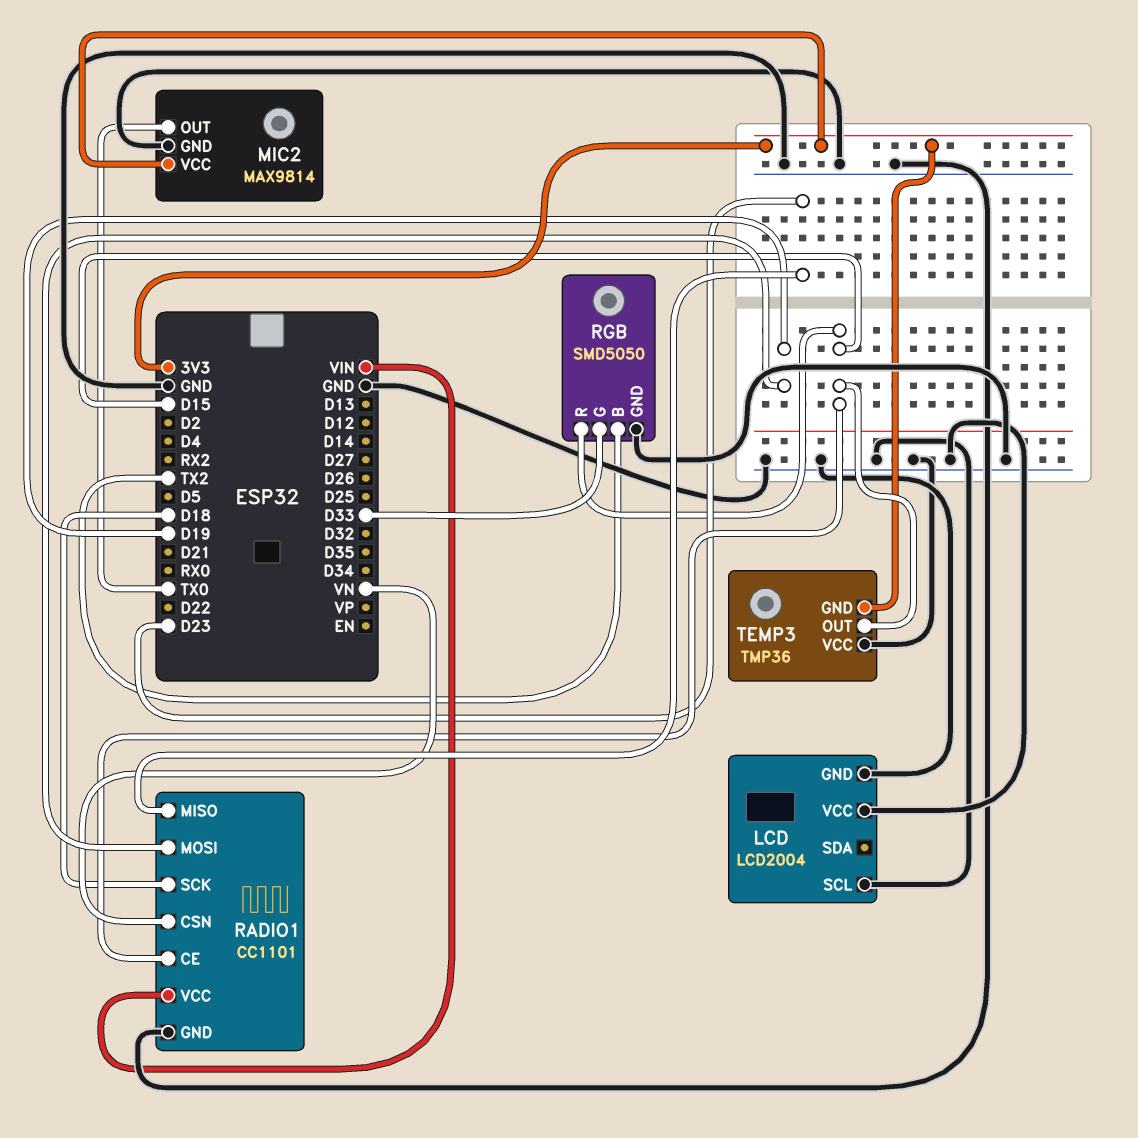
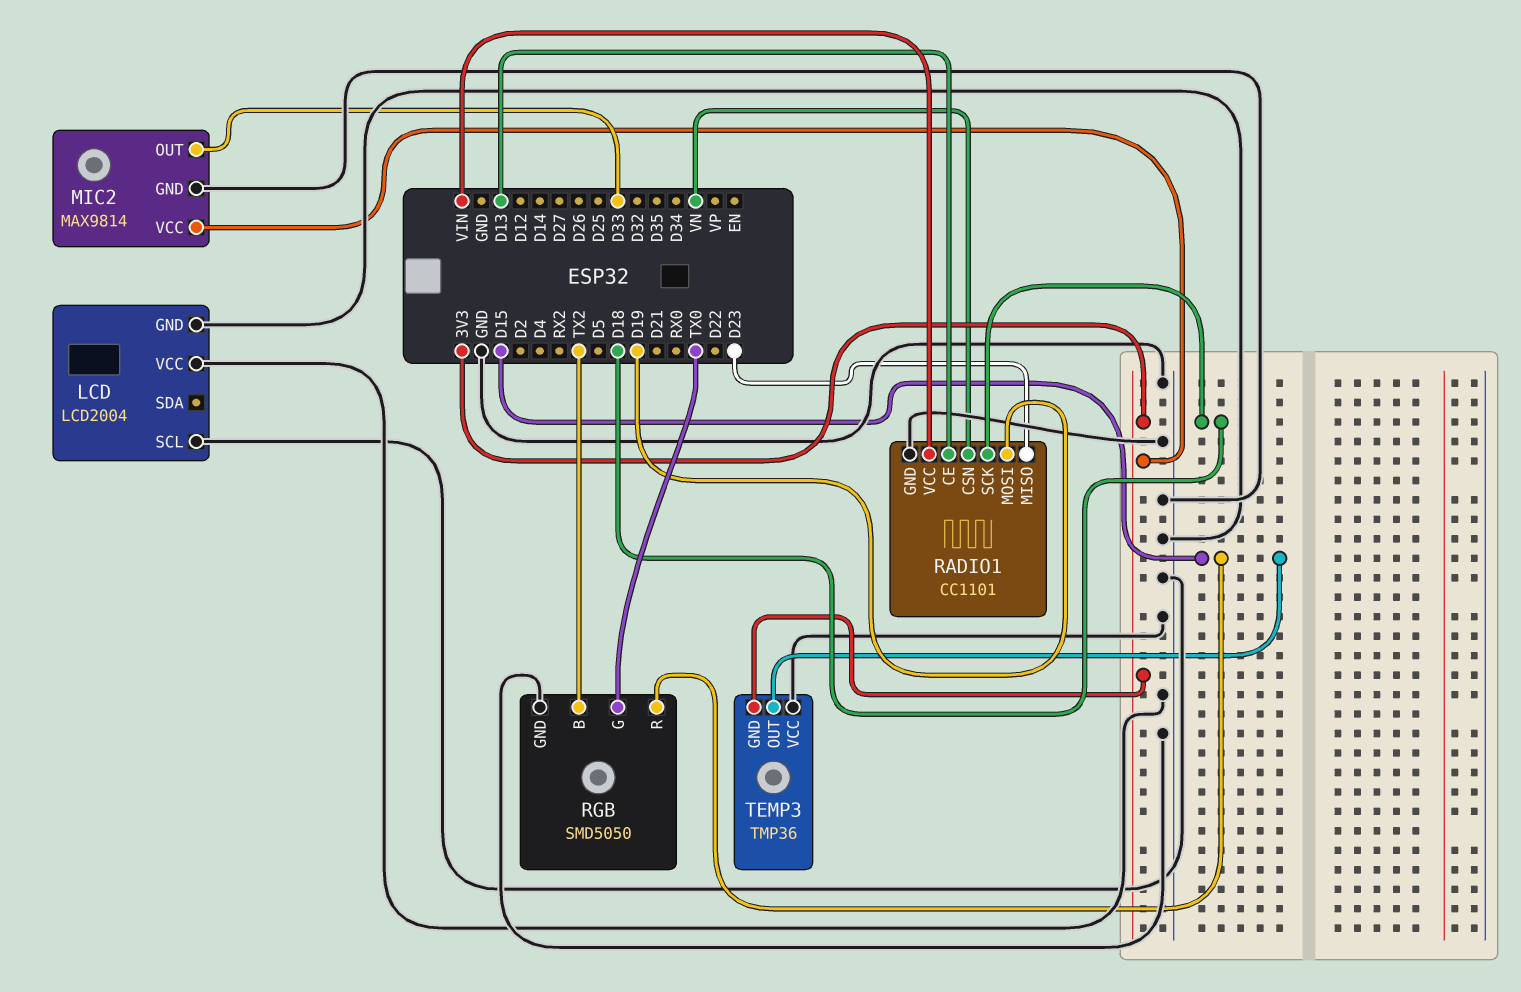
MIC2 pin OUT: TX0 -> D33
RADIO1 pin CE: D15 -> D13
RGB pin G: D33 -> TX0

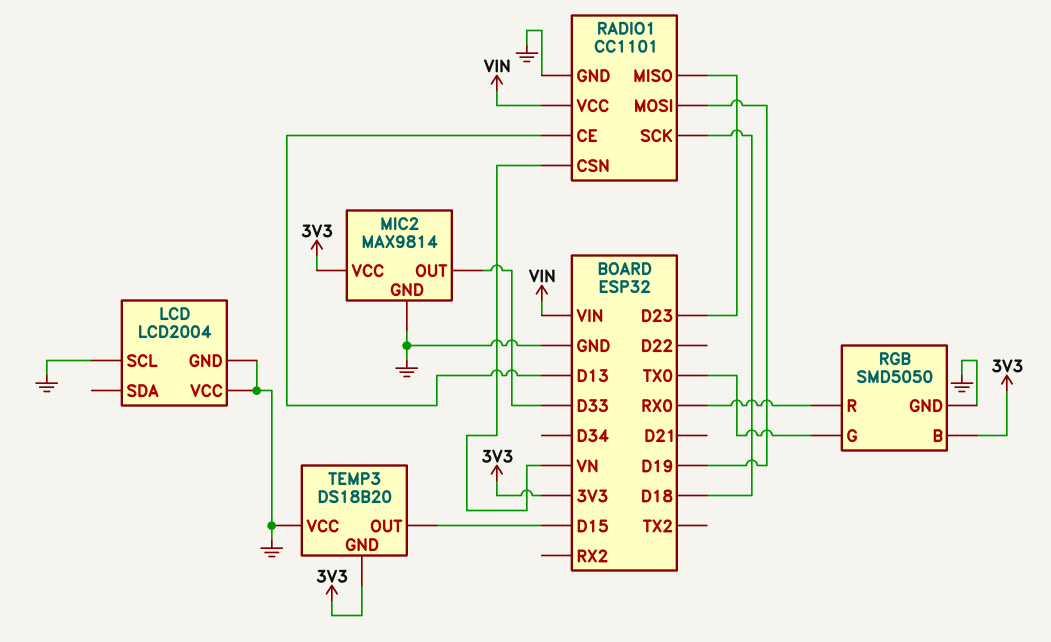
RGB pin B: TX2 -> 3V3
RGB pin R: D15 -> RX0
TEMP3: TMP36 -> DS18B20

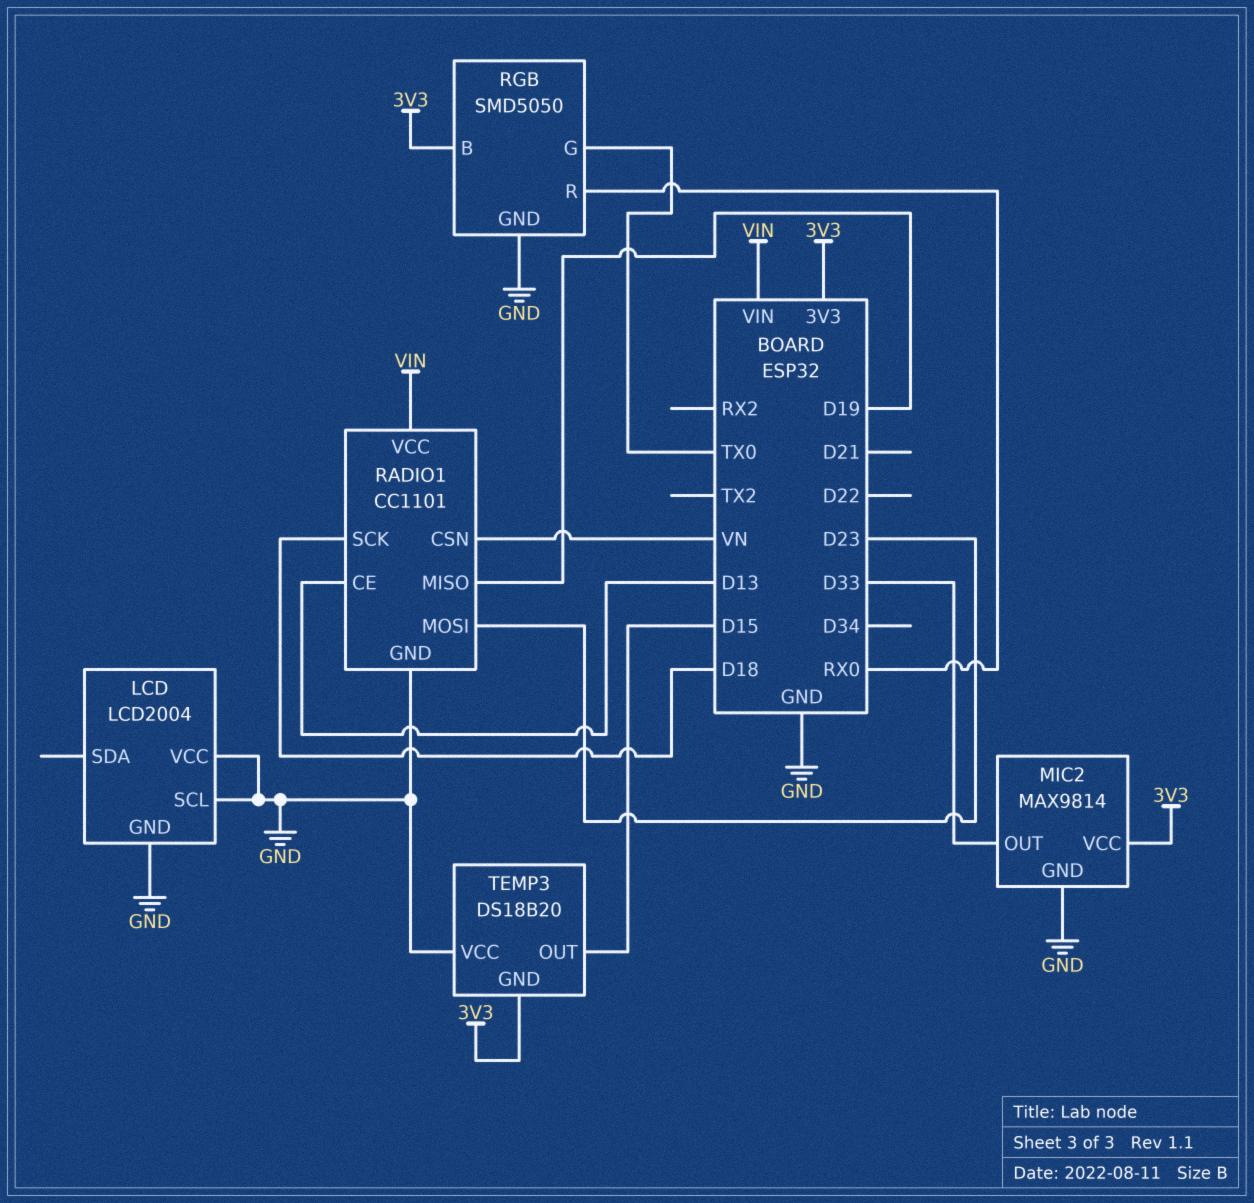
RADIO1 pin MISO: D23 -> D19
RADIO1 pin MOSI: D19 -> D23

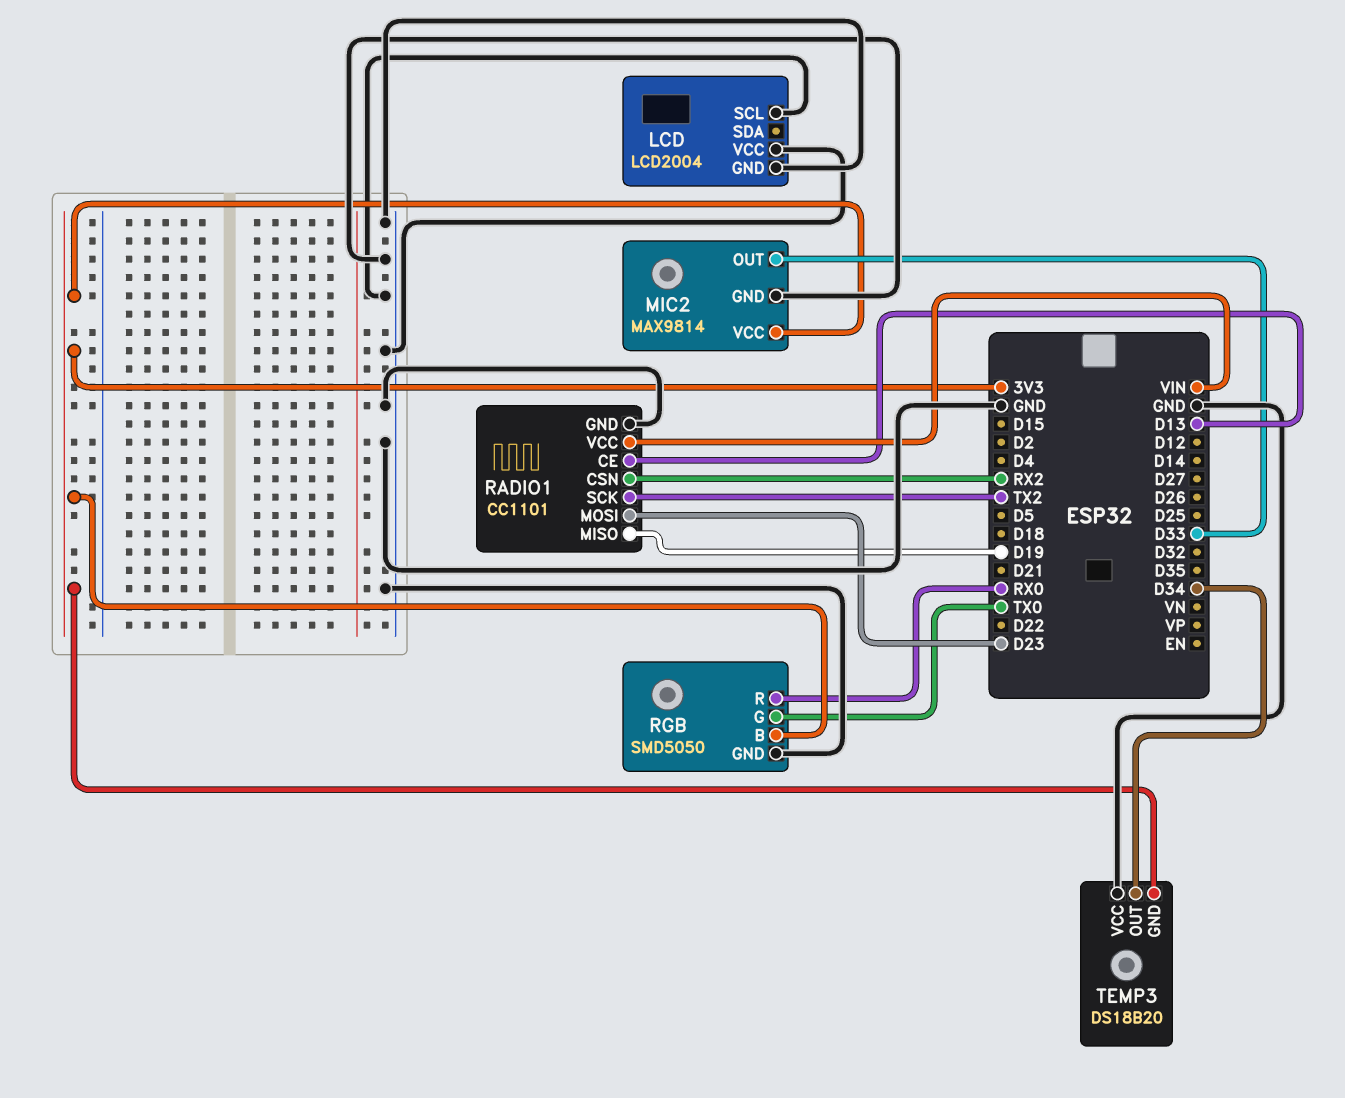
RADIO1 pin CSN: VN -> RX2
RADIO1 pin SCK: D18 -> TX2
TEMP3 pin OUT: D15 -> D34

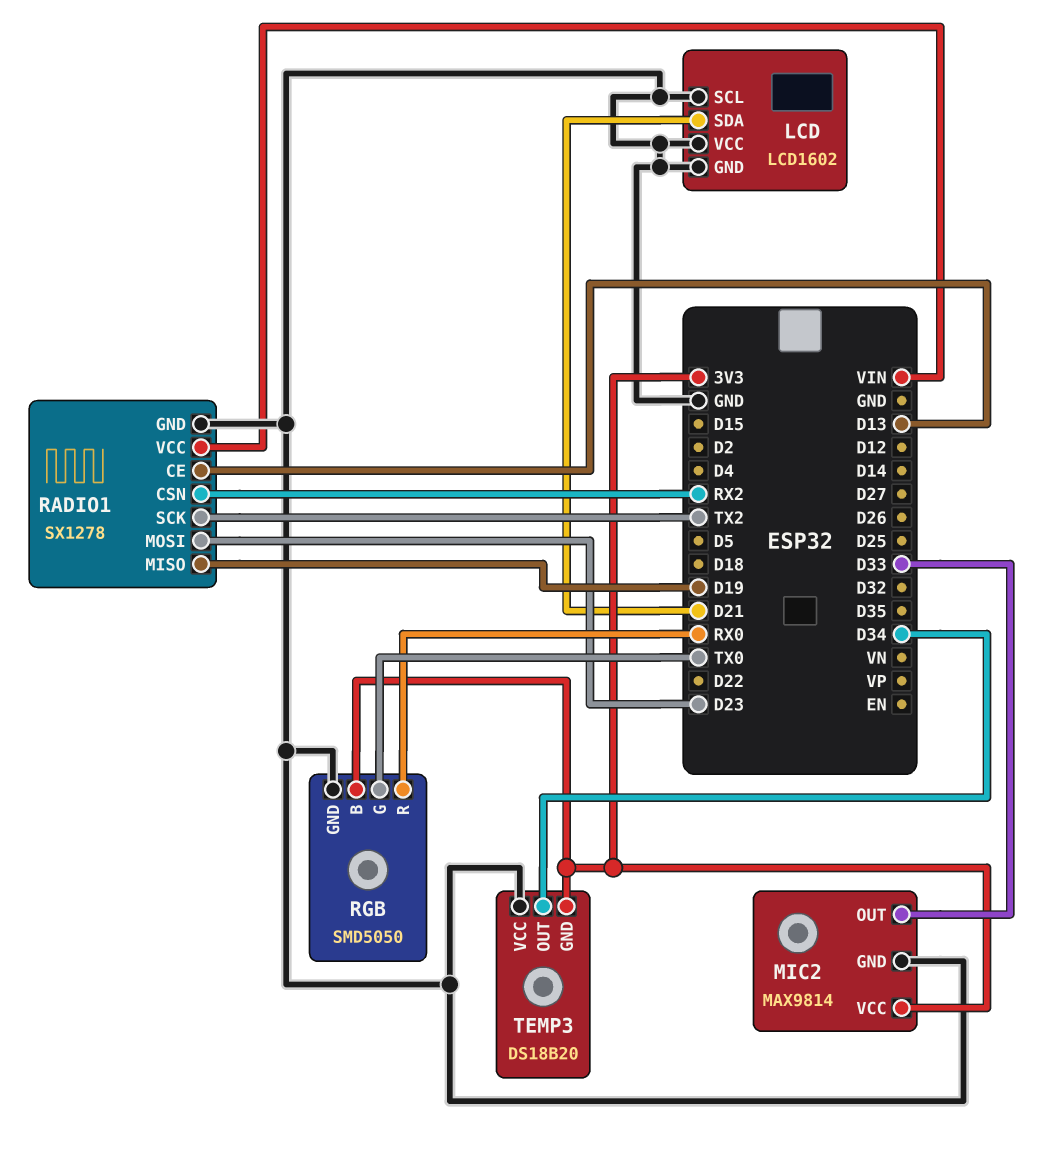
LCD: LCD2004 -> LCD1602
LCD pin SDA: none -> D21
RADIO1: CC1101 -> SX1278

